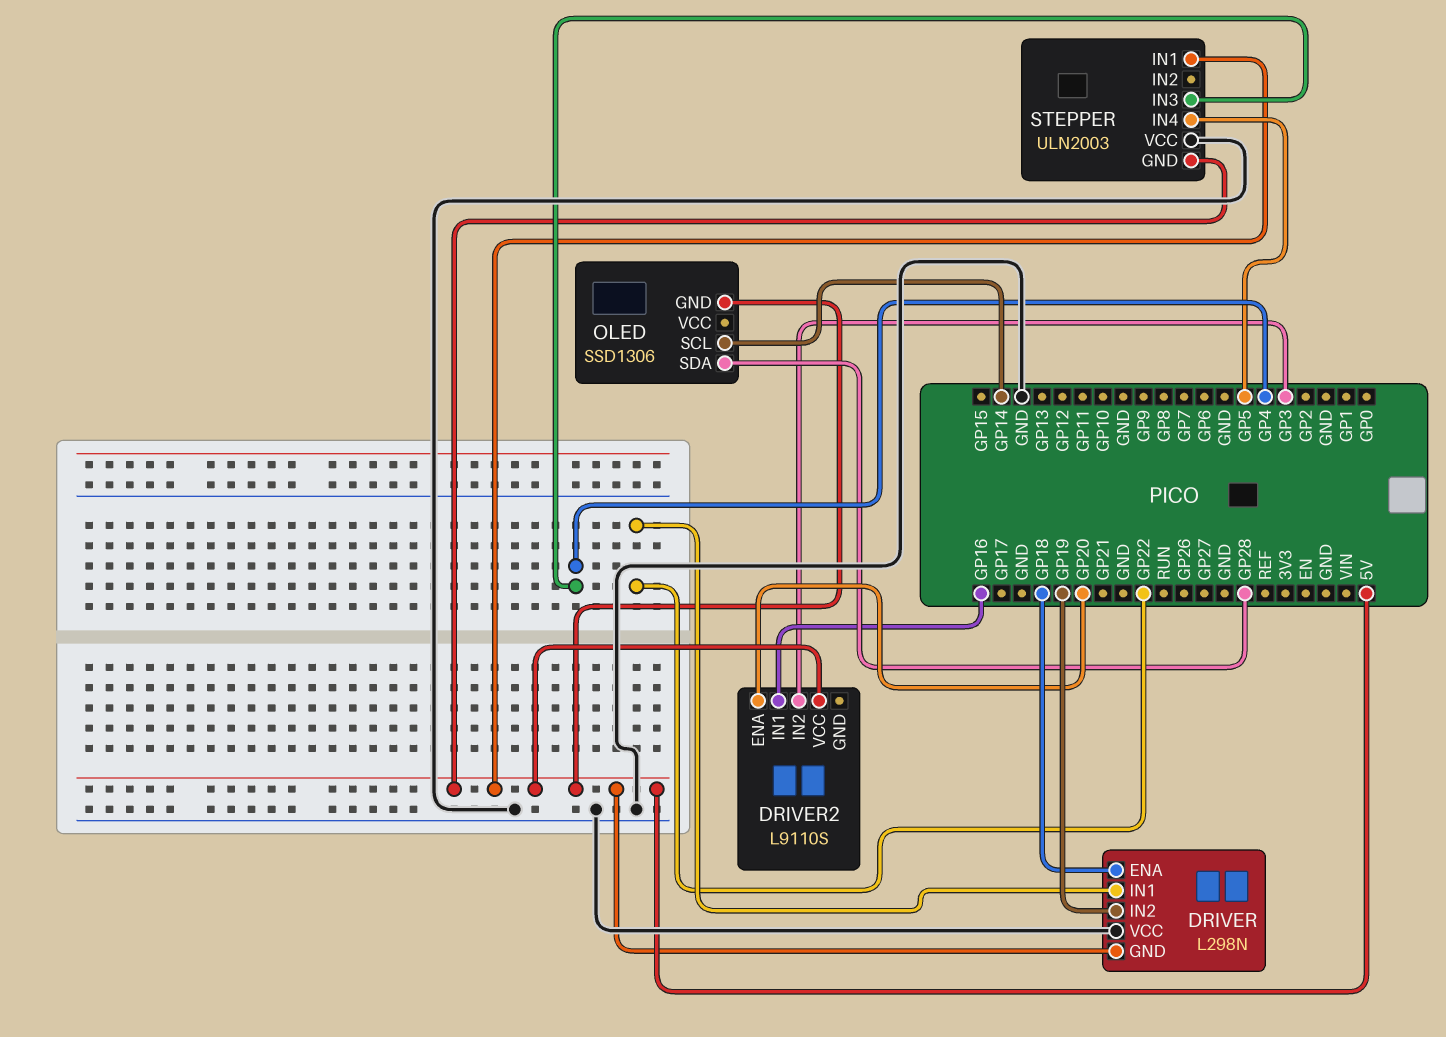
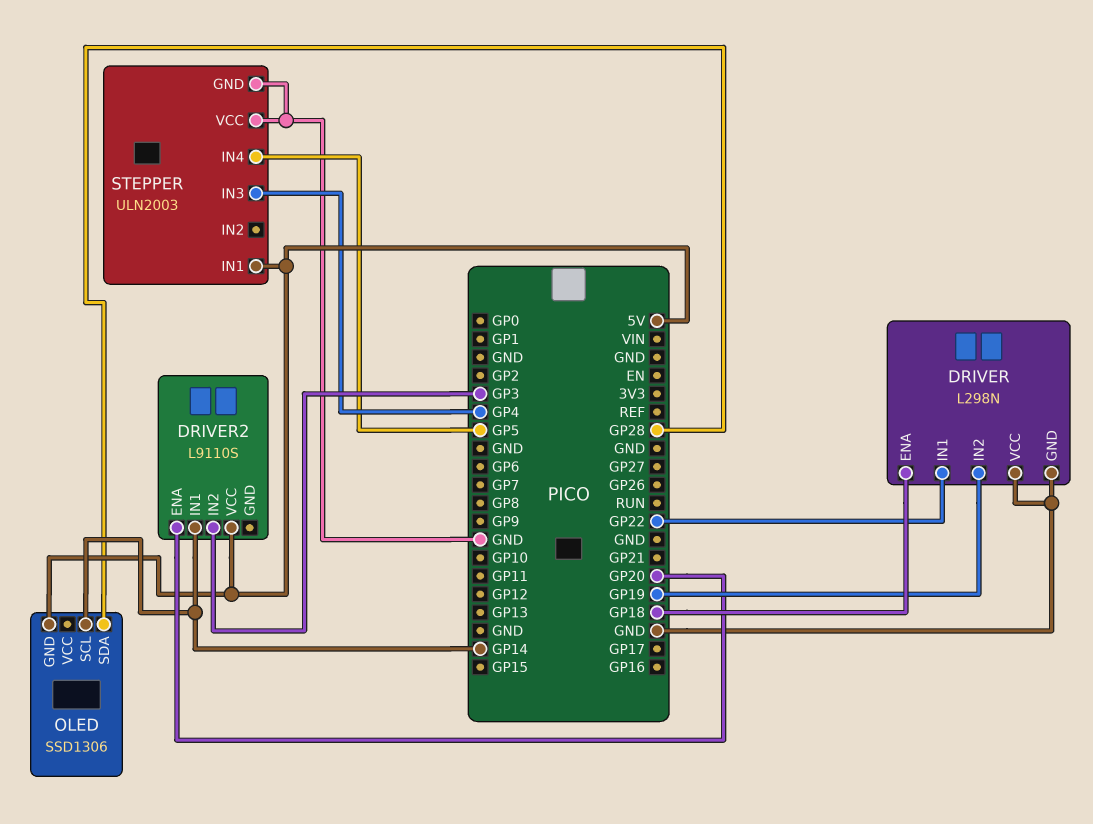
DRIVER pin GND: 5V -> GND
DRIVER2 pin IN1: GP16 -> GP14
STEPPER pin GND: 5V -> GND

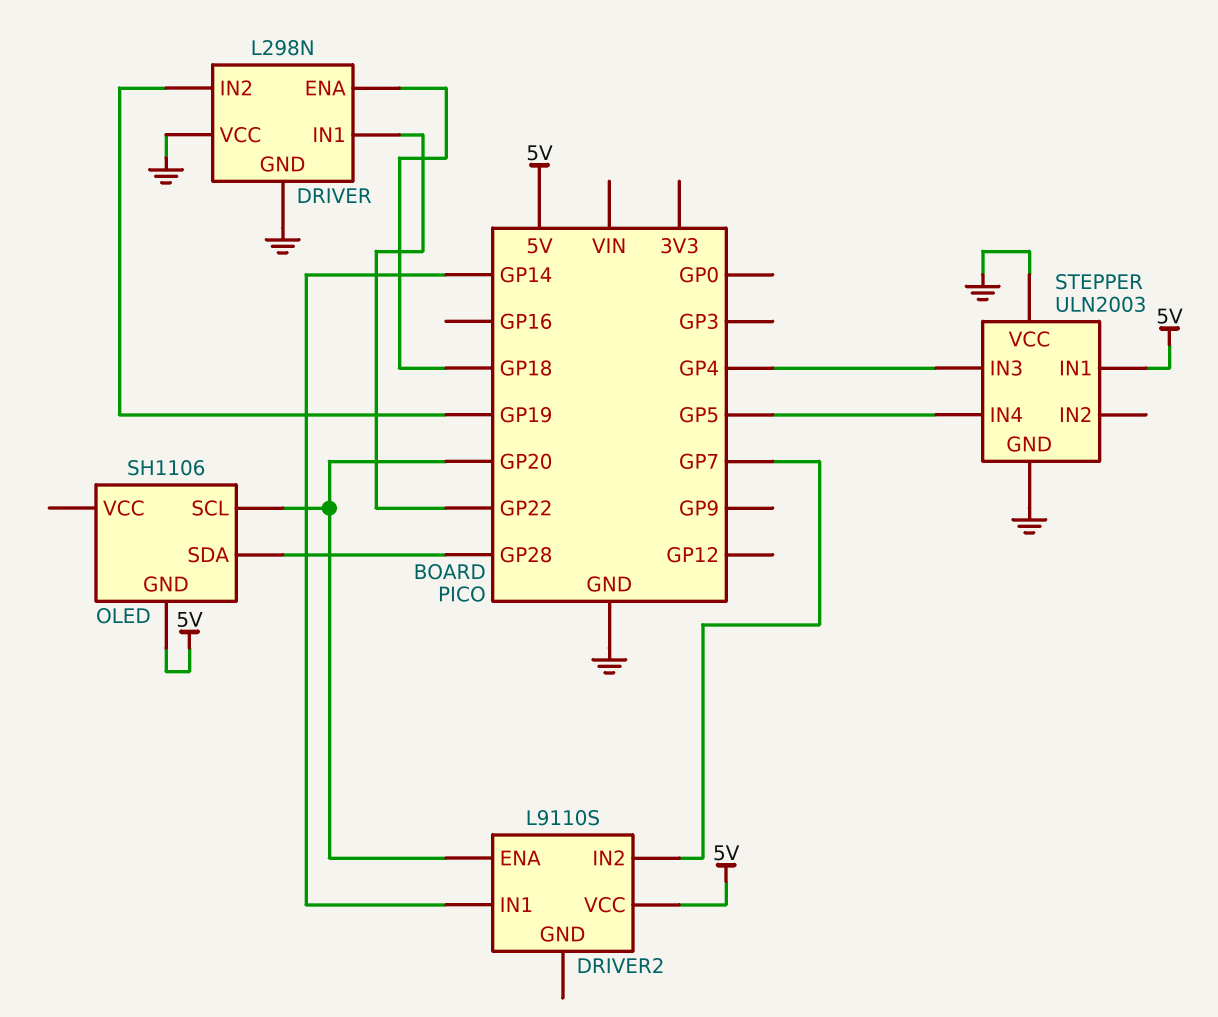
DRIVER2 pin IN2: GP3 -> GP7
OLED: SSD1306 -> SH1106
OLED pin SCL: GP14 -> GP20

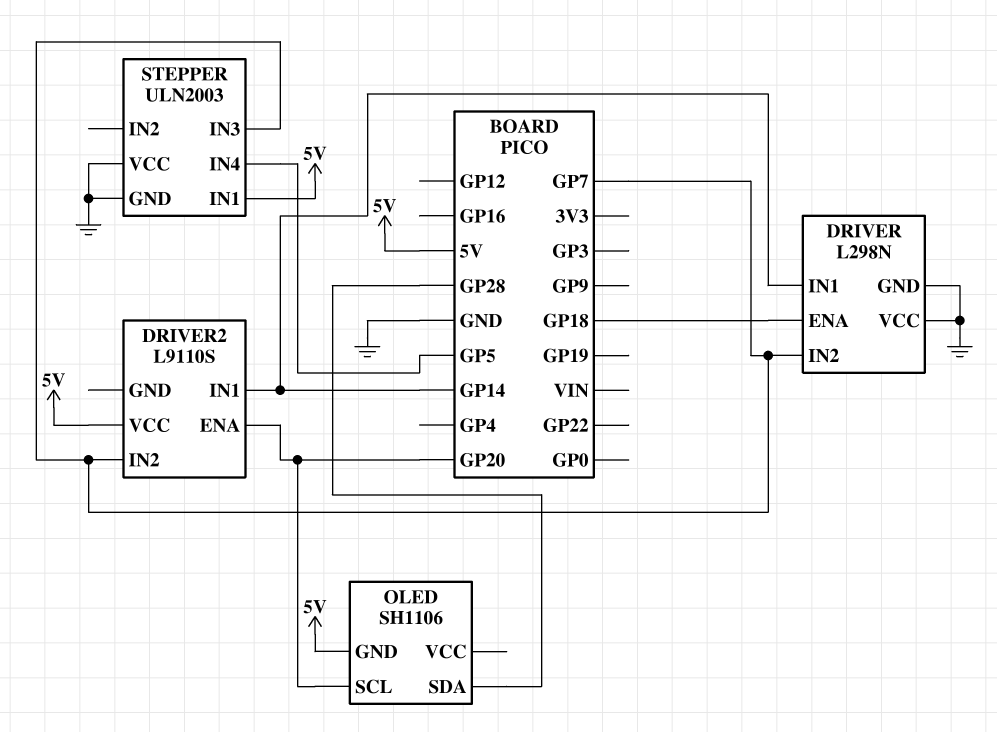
DRIVER pin IN1: GP22 -> GP14
DRIVER pin IN2: GP19 -> GP7
STEPPER pin IN3: GP4 -> GP7

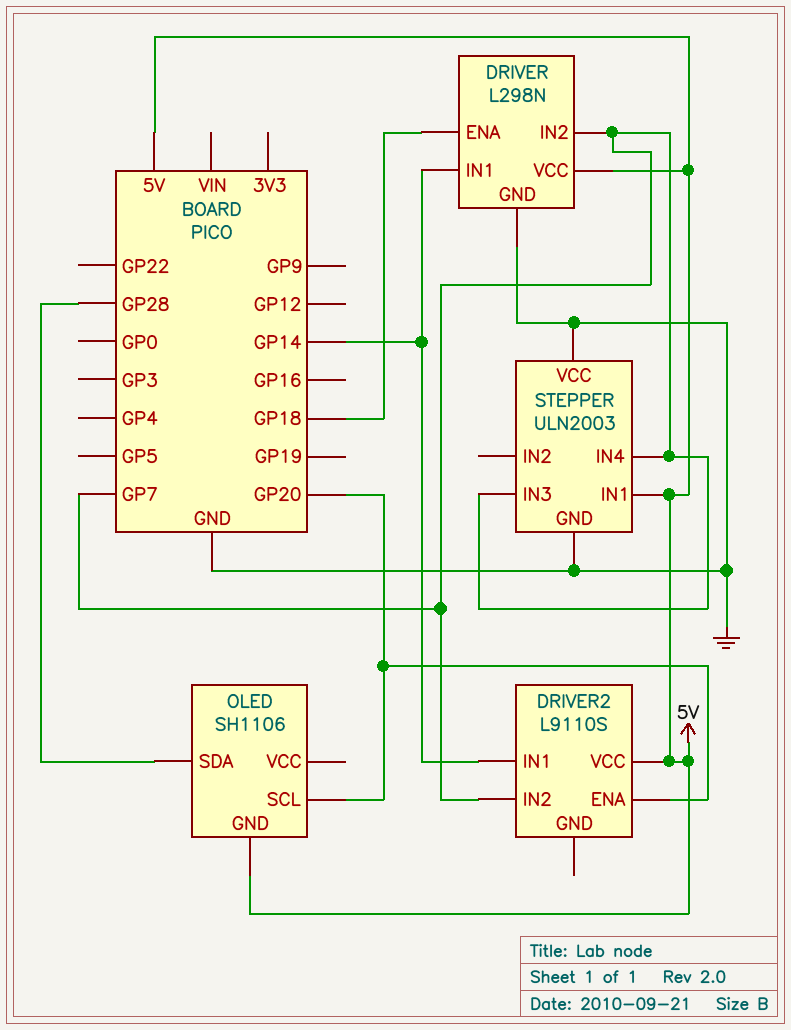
DRIVER pin VCC: GND -> 5V
STEPPER pin IN4: GP5 -> GP7

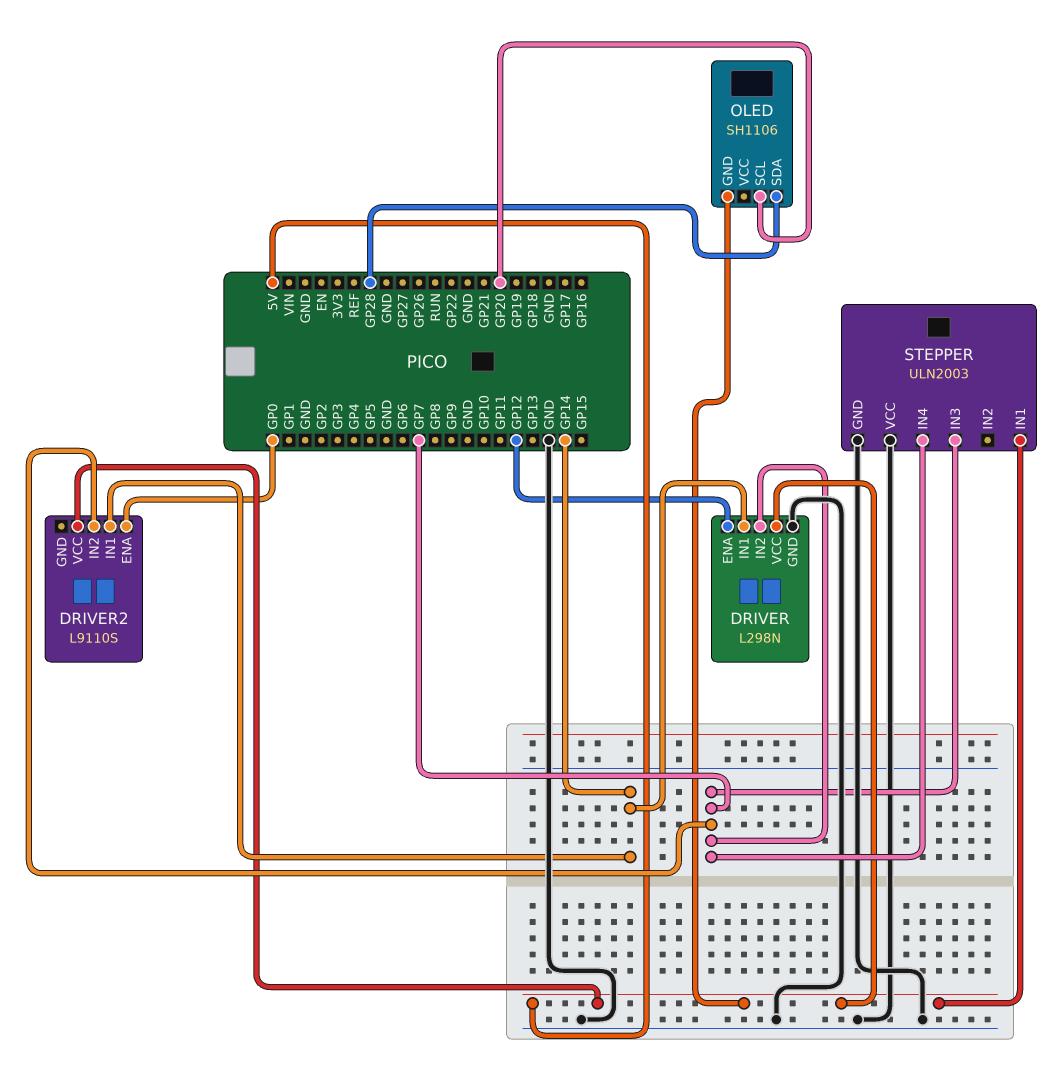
DRIVER pin ENA: GP18 -> GP12
DRIVER2 pin ENA: GP20 -> GP0

